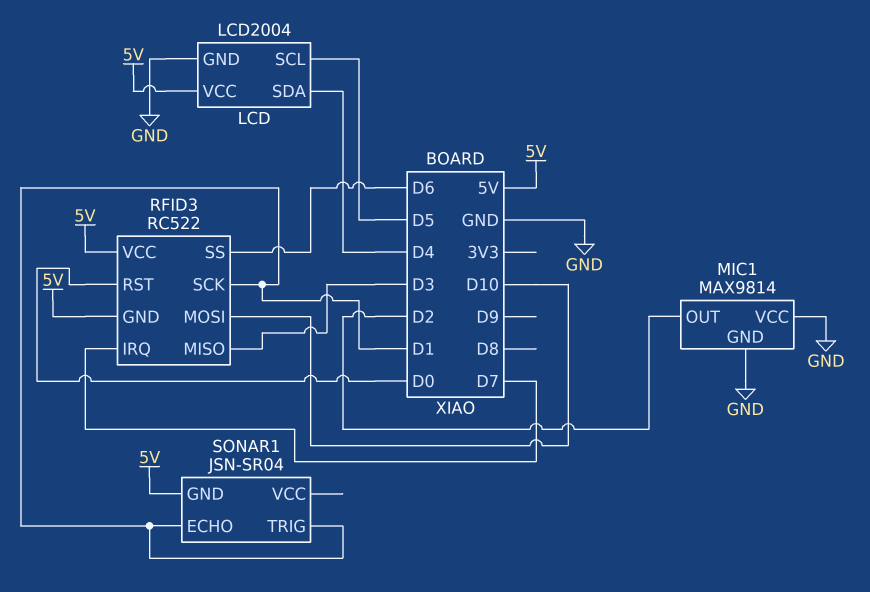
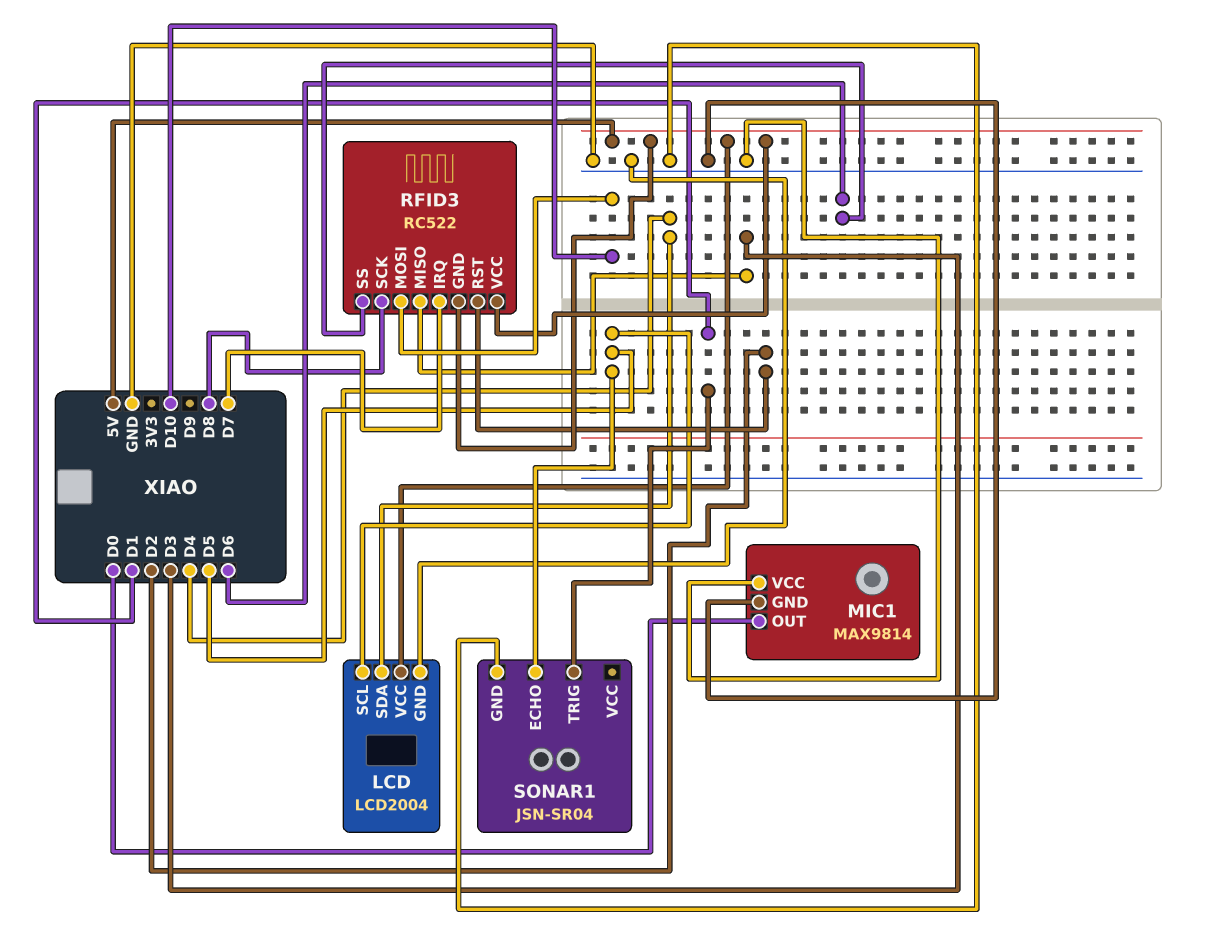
MIC1 pin OUT: D2 -> D0
RFID3 pin RST: D0 -> D2
RFID3 pin SCK: D1 -> D8
SONAR1 pin ECHO: D1 -> D5
SONAR1 pin GND: 5V -> GND

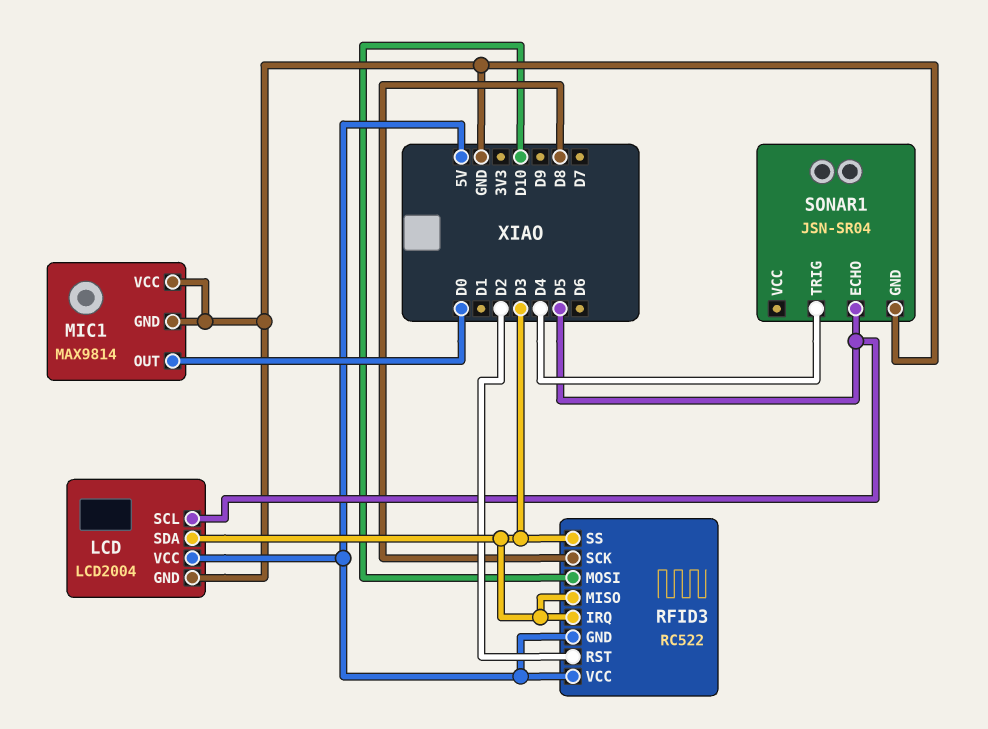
LCD pin SDA: D4 -> D3
RFID3 pin IRQ: D7 -> D3
RFID3 pin SS: D6 -> D3
SONAR1 pin TRIG: D1 -> D4

